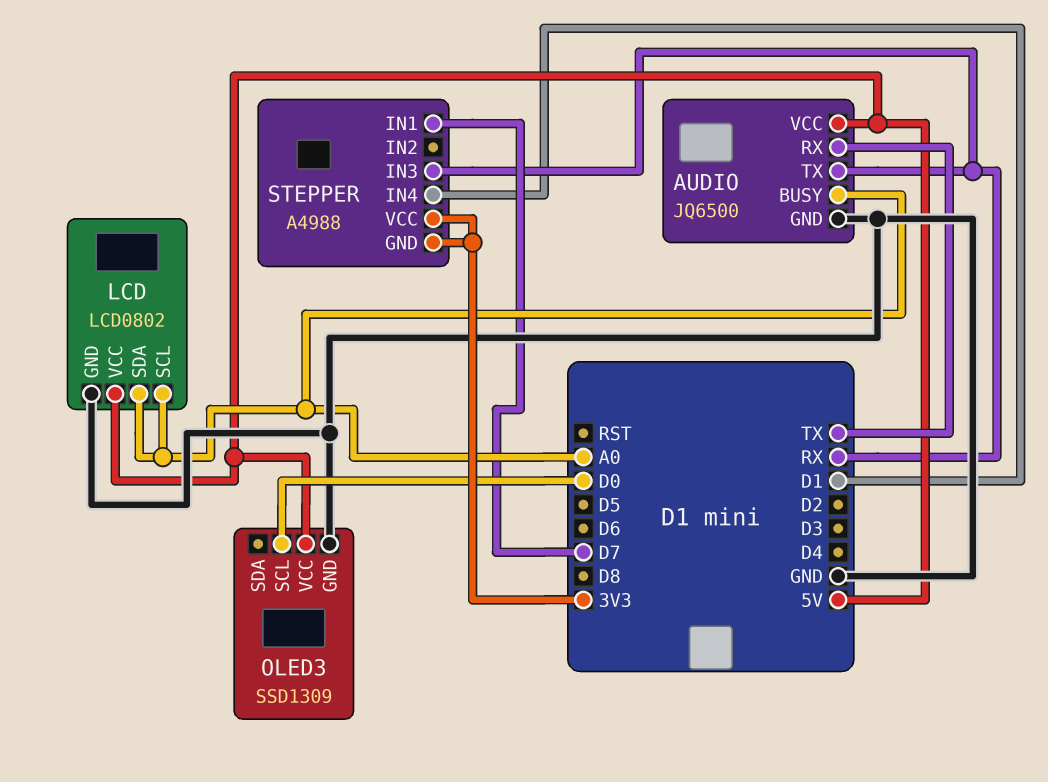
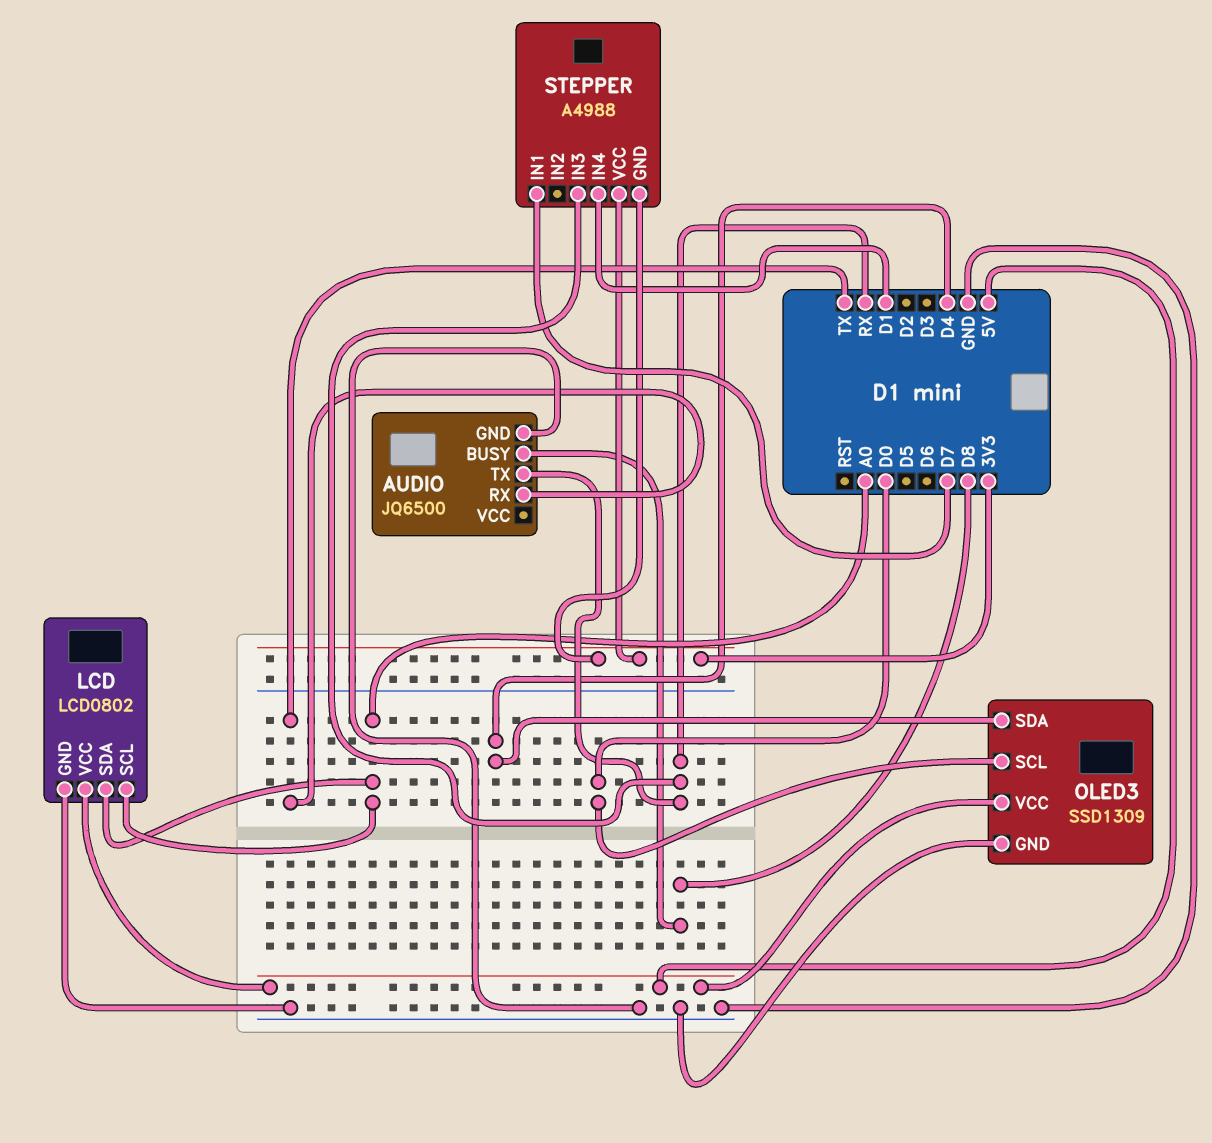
AUDIO pin BUSY: A0 -> D8
AUDIO pin VCC: 5V -> none
OLED3 pin SDA: none -> D4

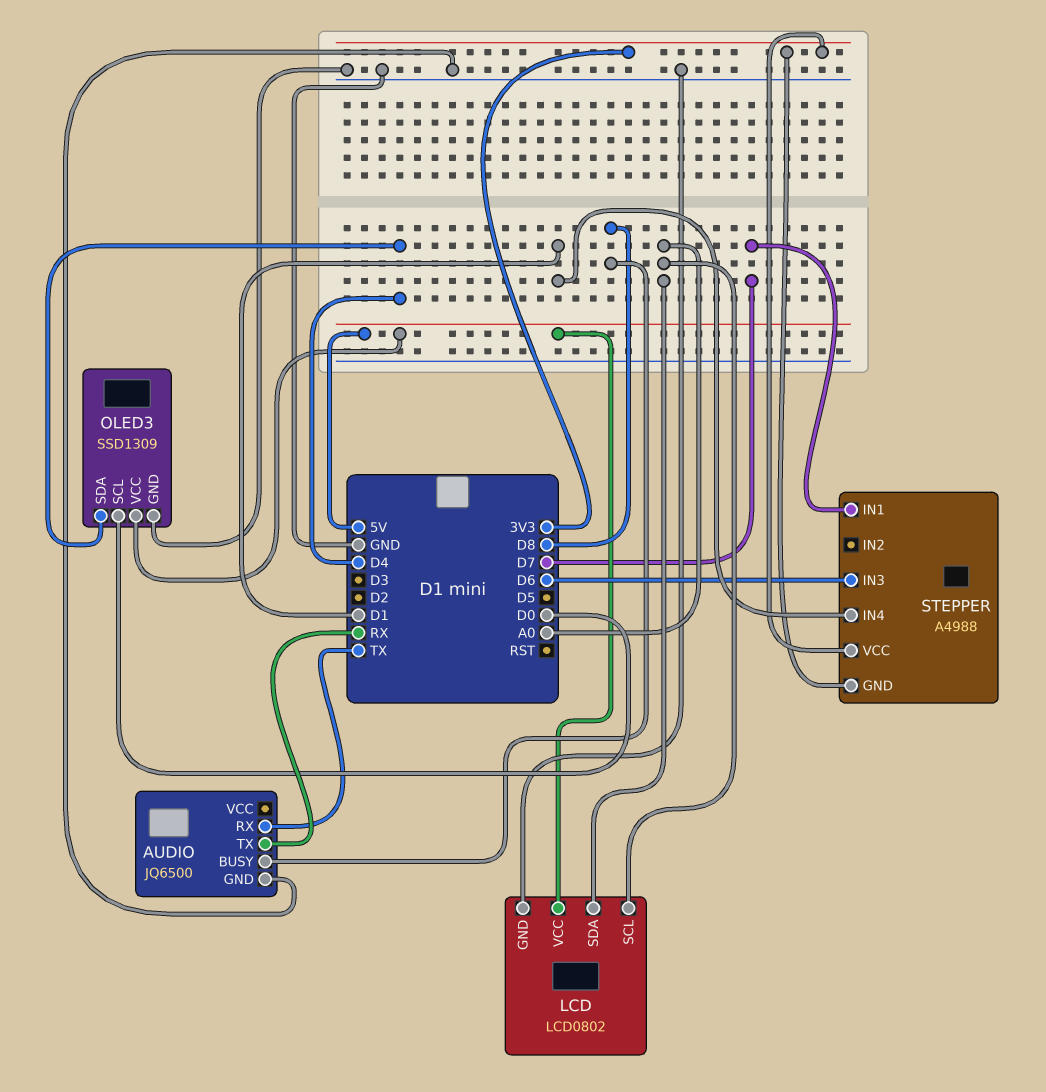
STEPPER pin IN3: RX -> D6

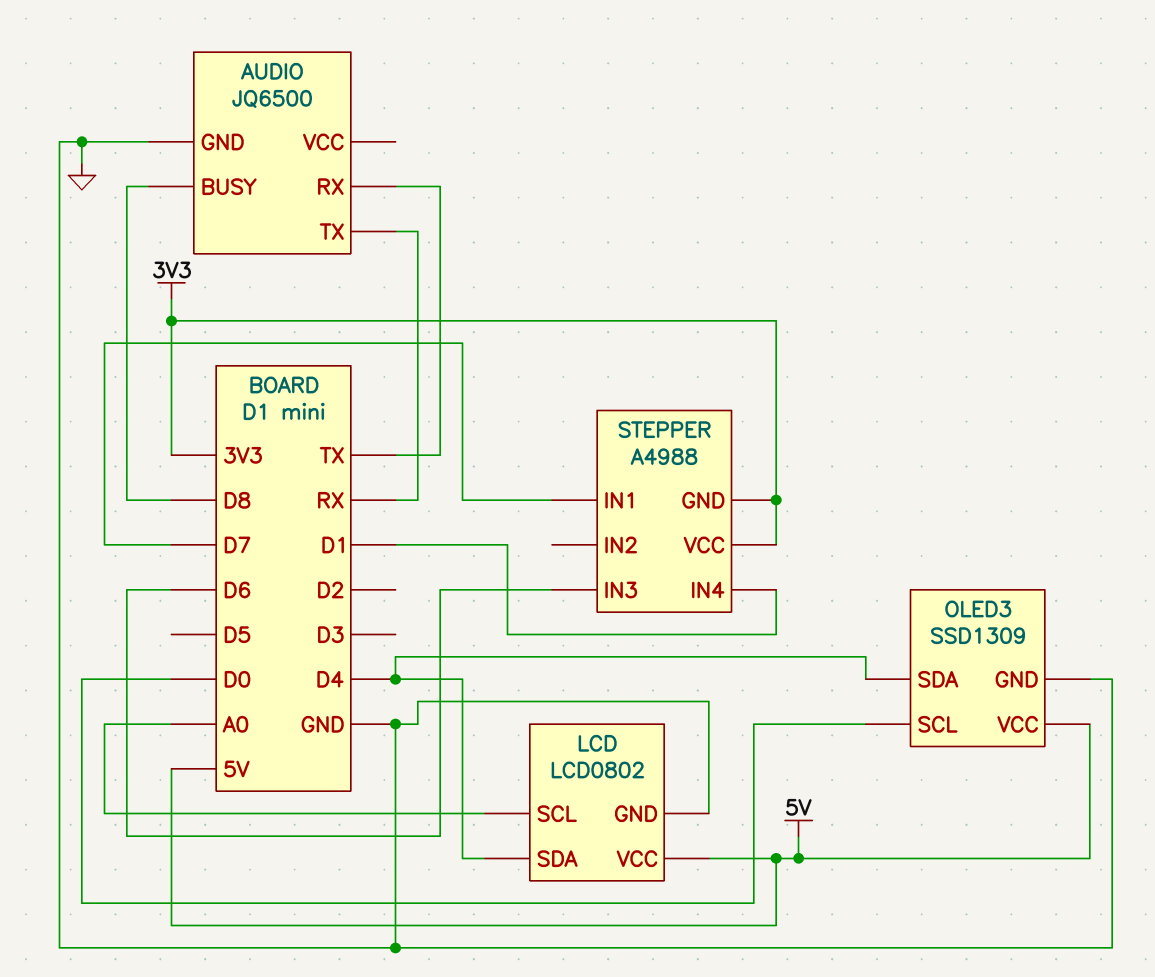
LCD pin SDA: A0 -> D4

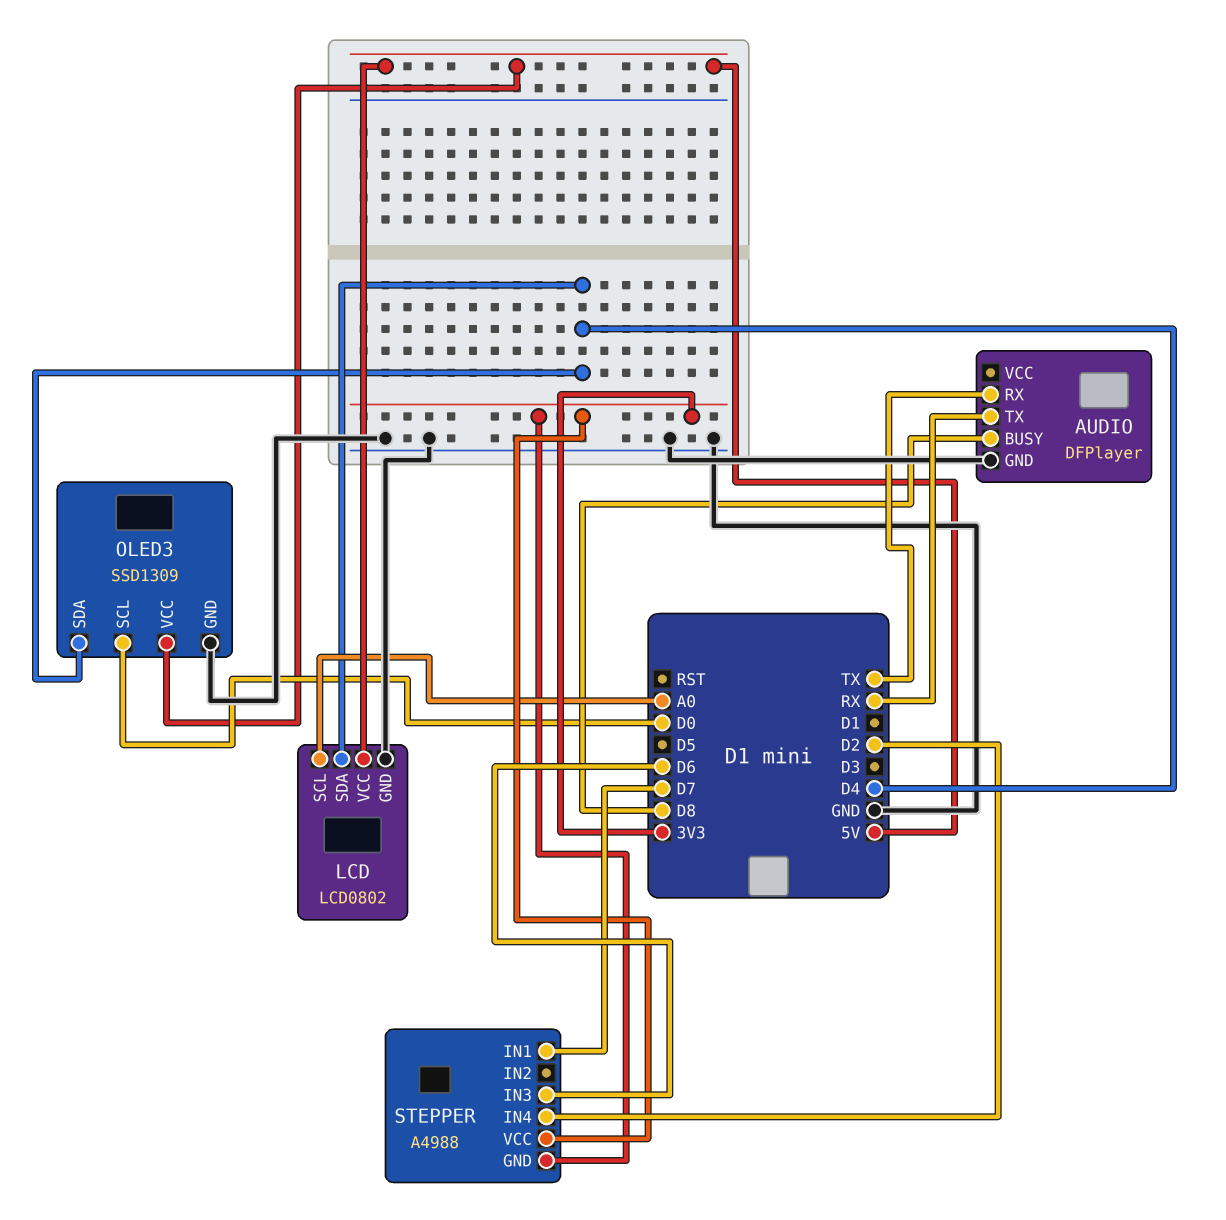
AUDIO: JQ6500 -> DFPlayer
STEPPER pin IN4: D1 -> D2

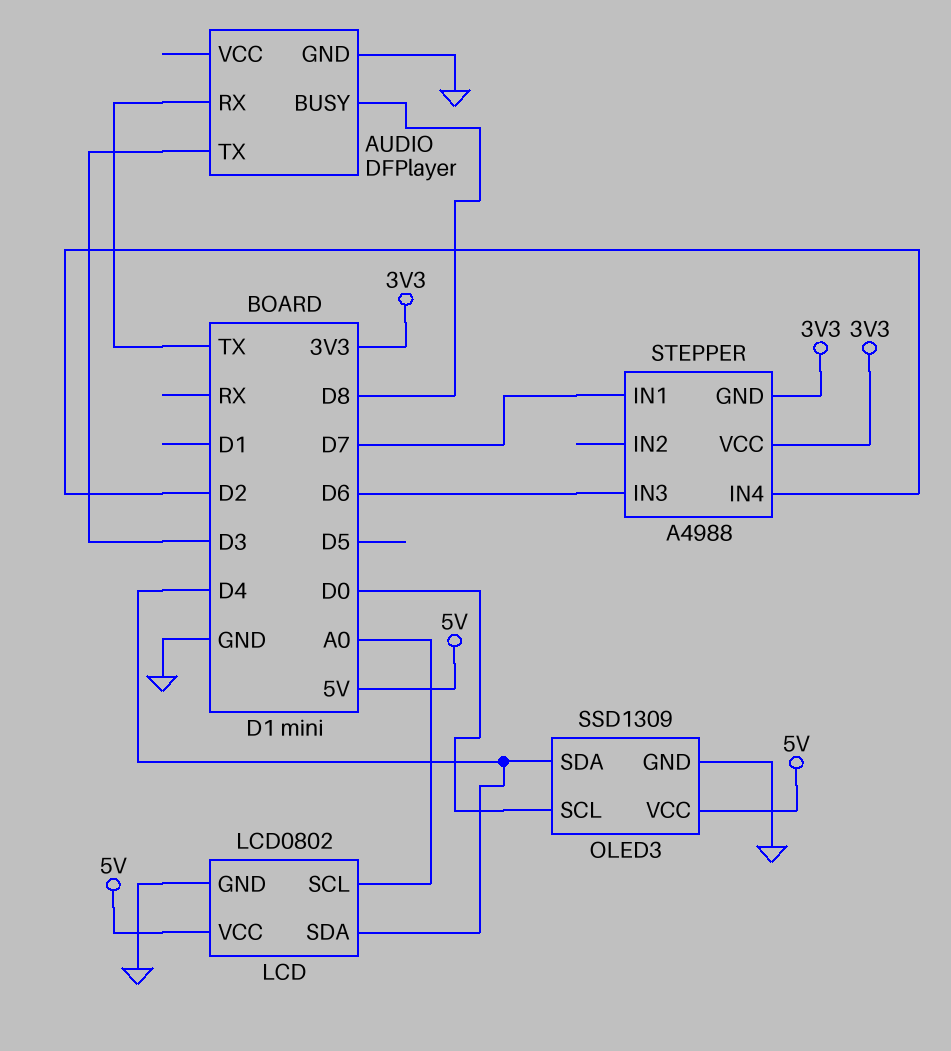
AUDIO pin TX: RX -> D3

